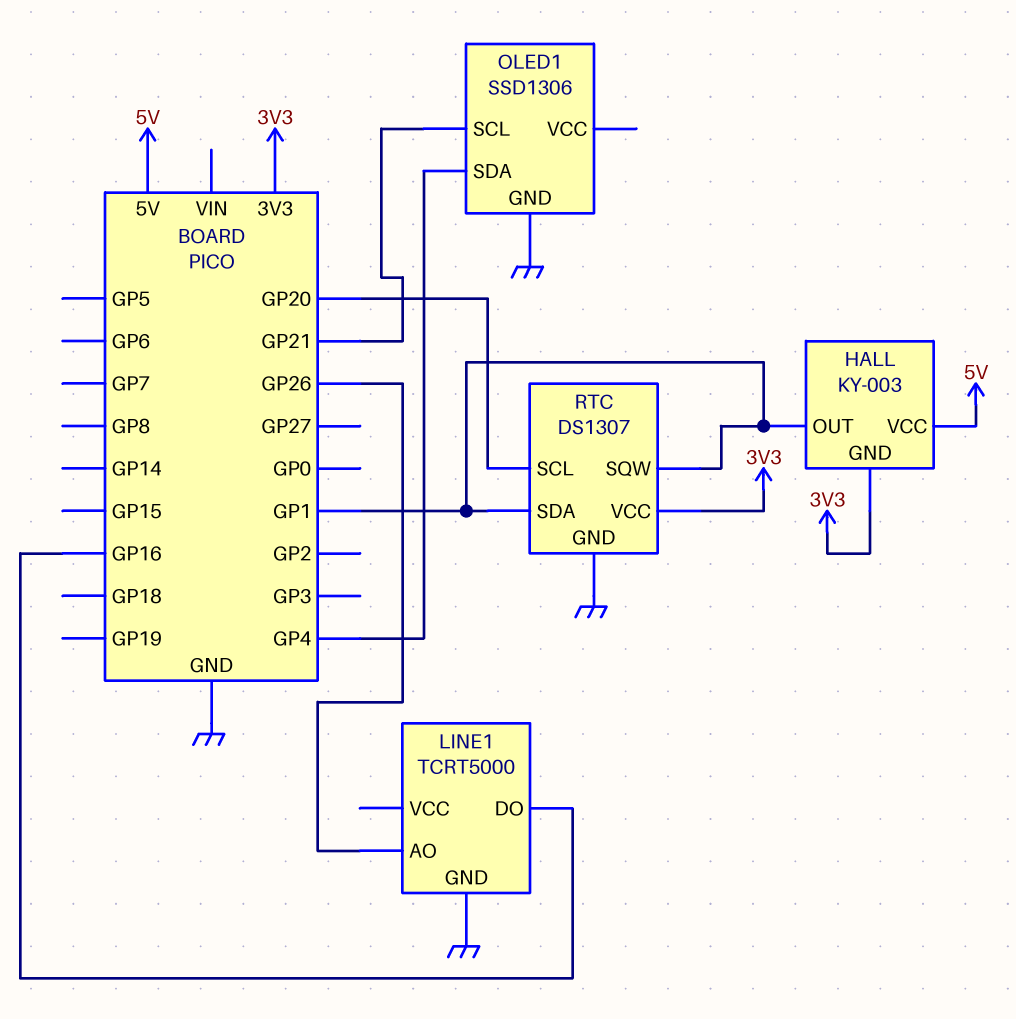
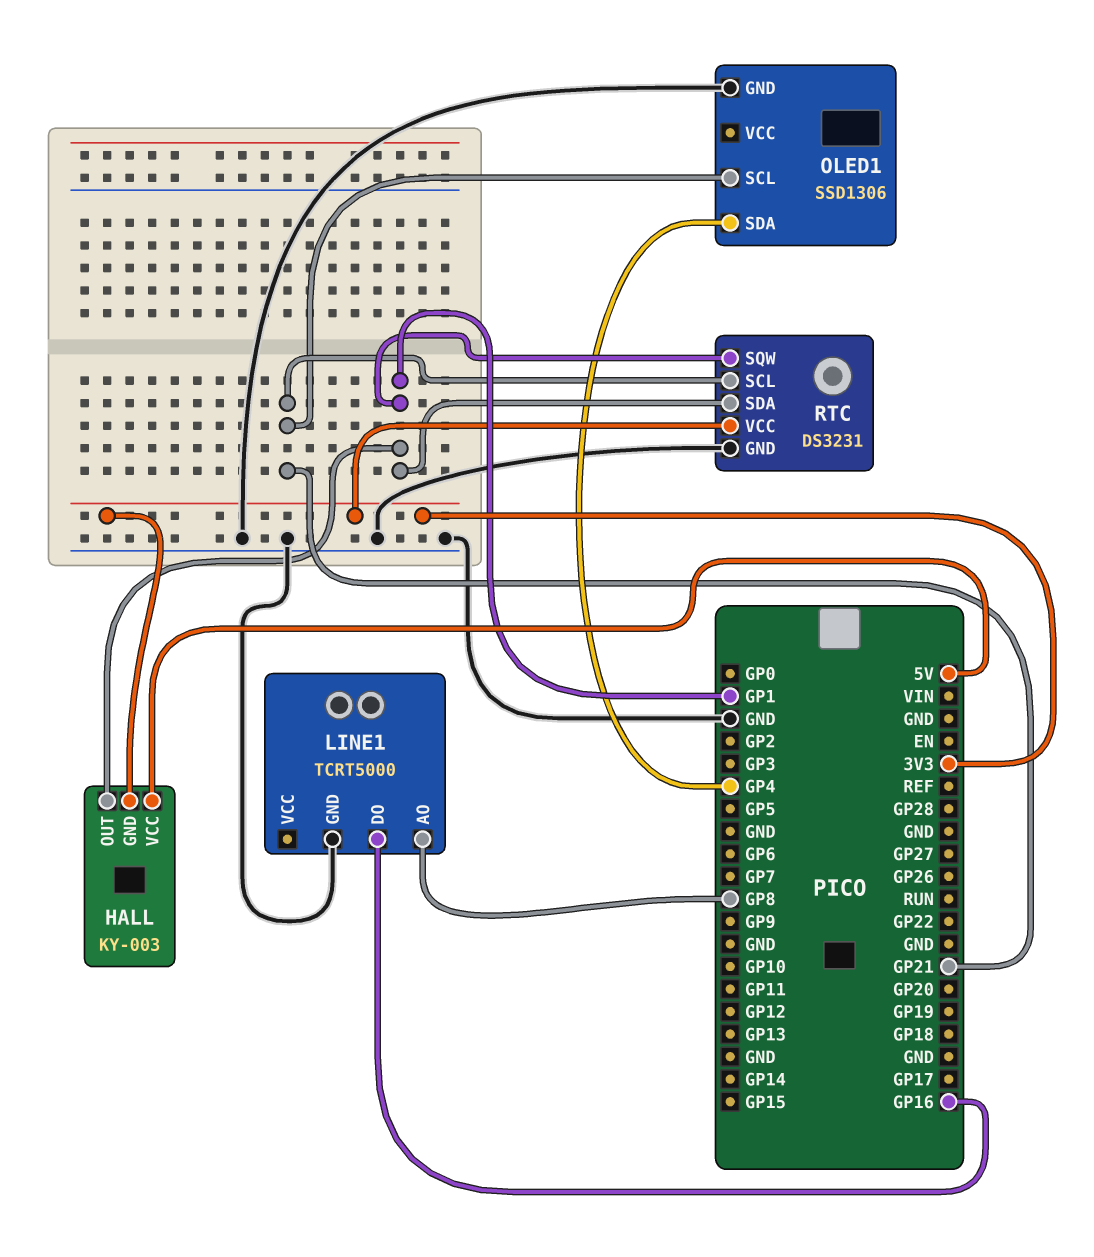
LINE1 pin AO: GP26 -> GP8
RTC: DS1307 -> DS3231
RTC pin SCL: GP20 -> GP21

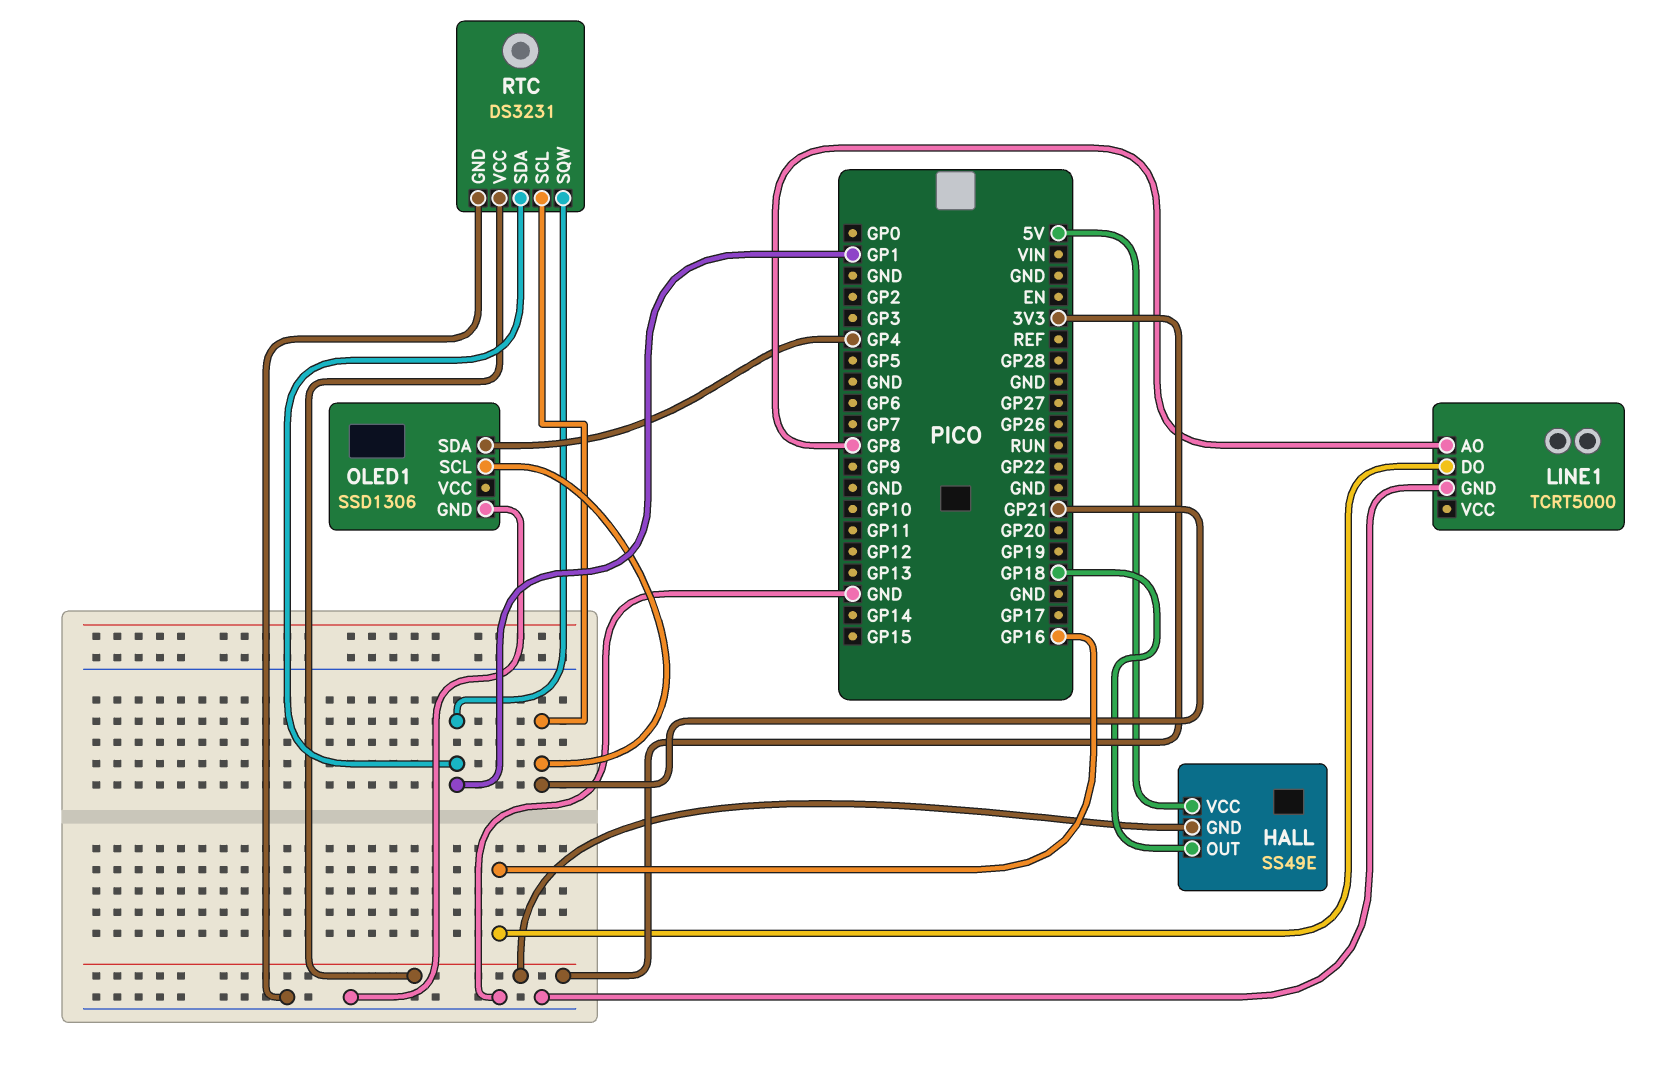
HALL: KY-003 -> SS49E
HALL pin OUT: GP1 -> GP18

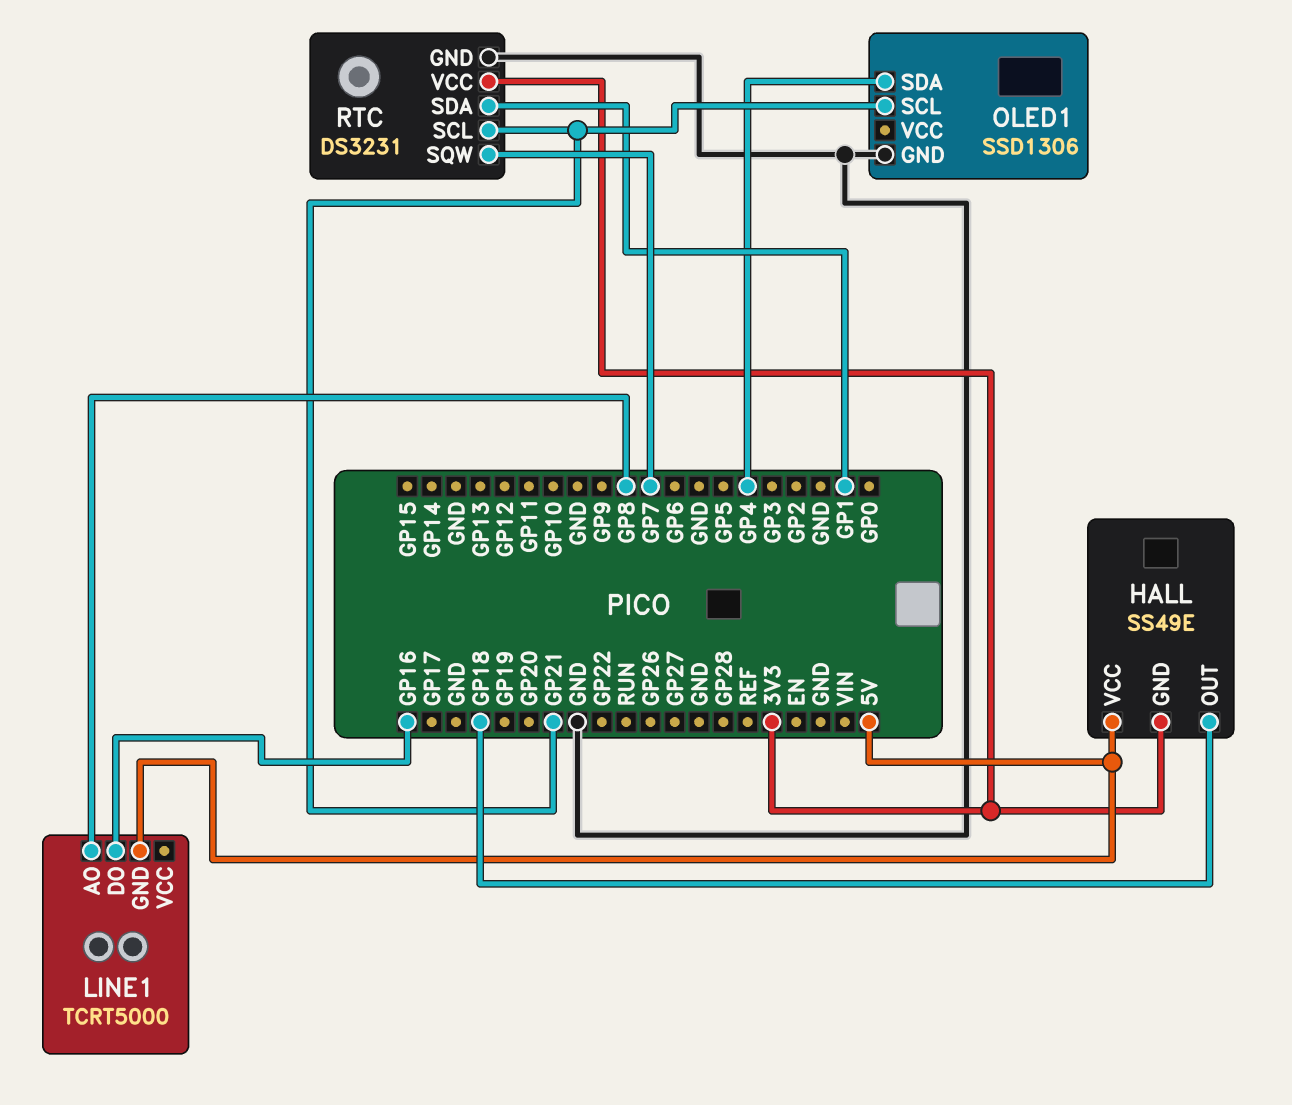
LINE1 pin GND: GND -> 5V
RTC pin SQW: GP1 -> GP7

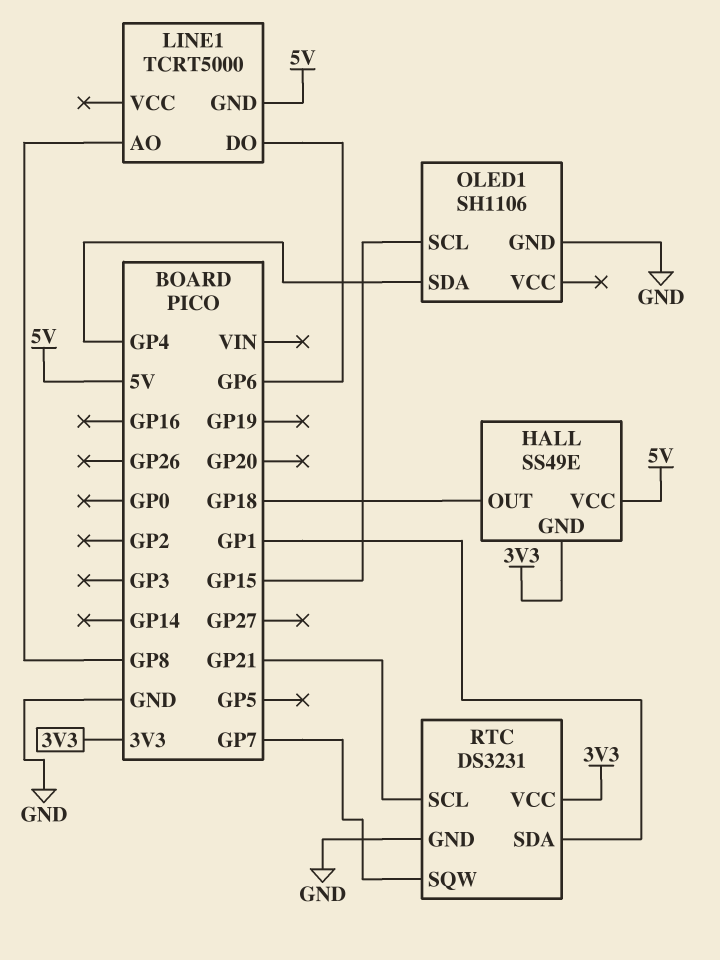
LINE1 pin DO: GP16 -> GP6
OLED1: SSD1306 -> SH1106
OLED1 pin SCL: GP21 -> GP15

